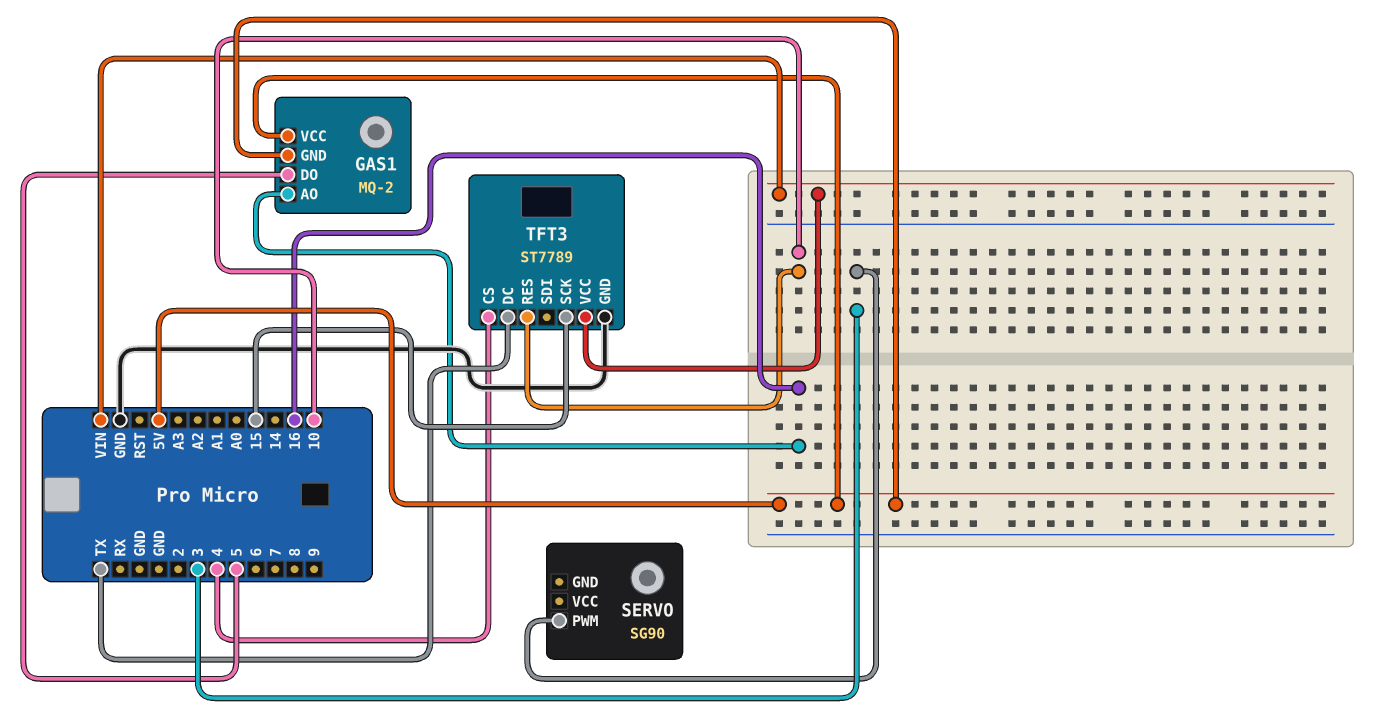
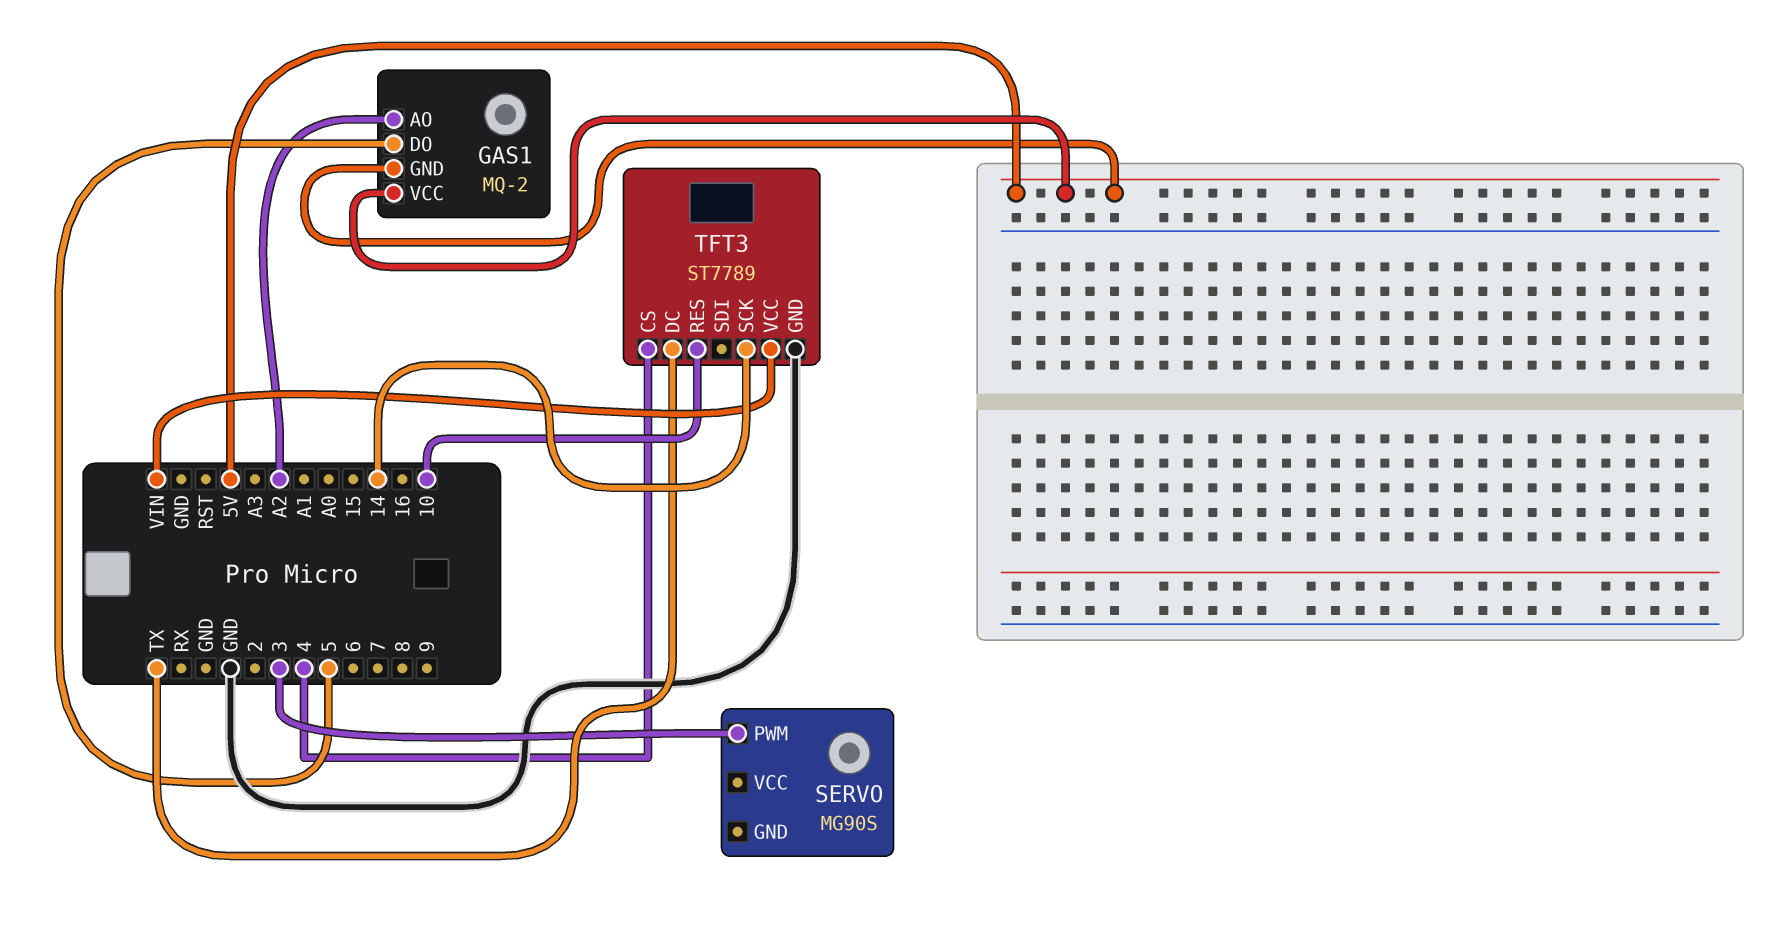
GAS1 pin AO: 16 -> A2
SERVO: SG90 -> MG90S
TFT3 pin SCK: 15 -> 14

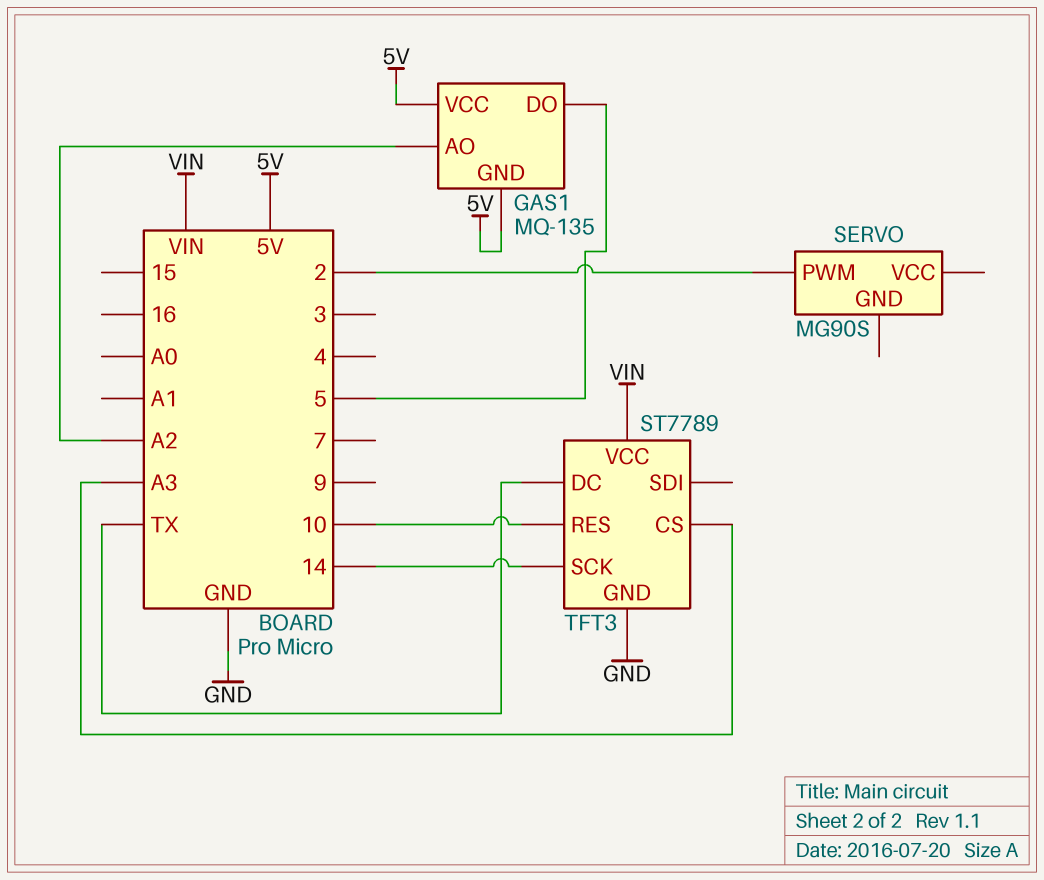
GAS1: MQ-2 -> MQ-135
SERVO pin PWM: 3 -> 2
TFT3 pin CS: 4 -> A3

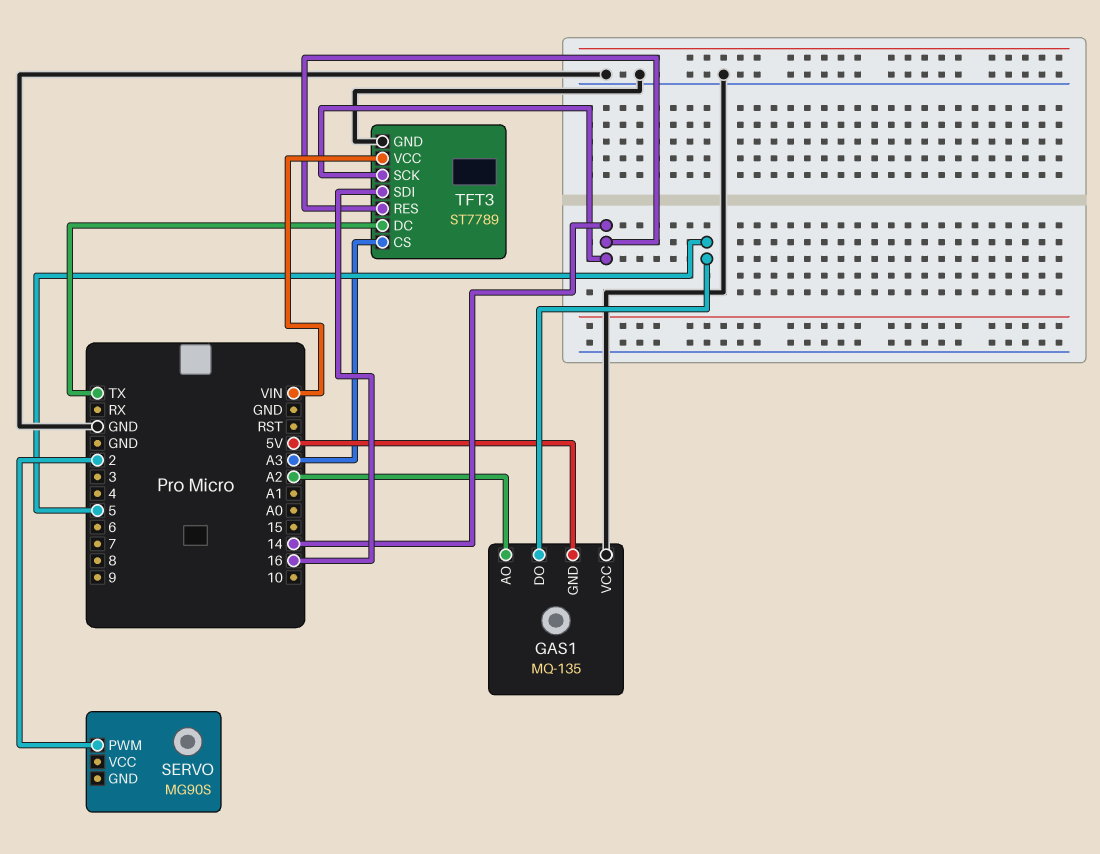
GAS1 pin VCC: 5V -> GND
TFT3 pin RES: 10 -> 14
TFT3 pin SDI: none -> 16

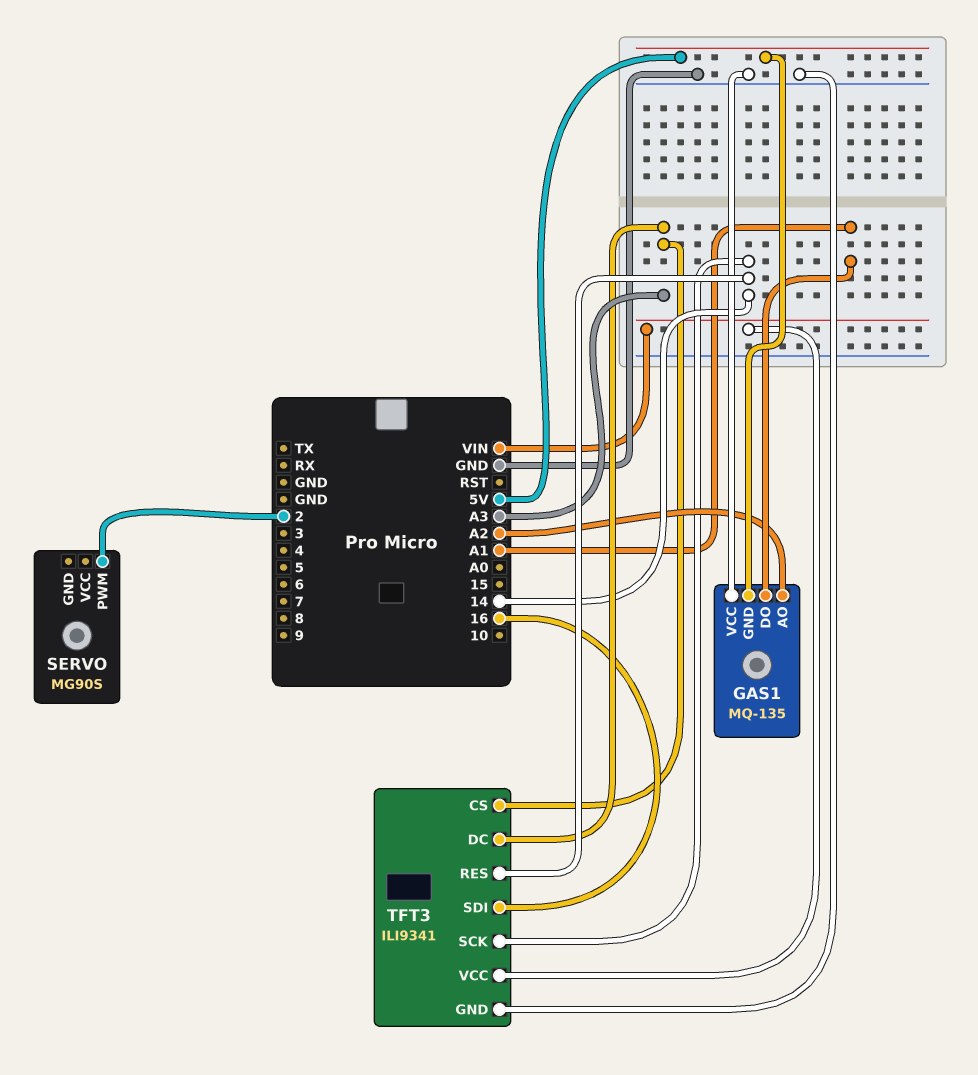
GAS1 pin DO: 5 -> A1
TFT3: ST7789 -> ILI9341
TFT3 pin DC: TX -> A3

